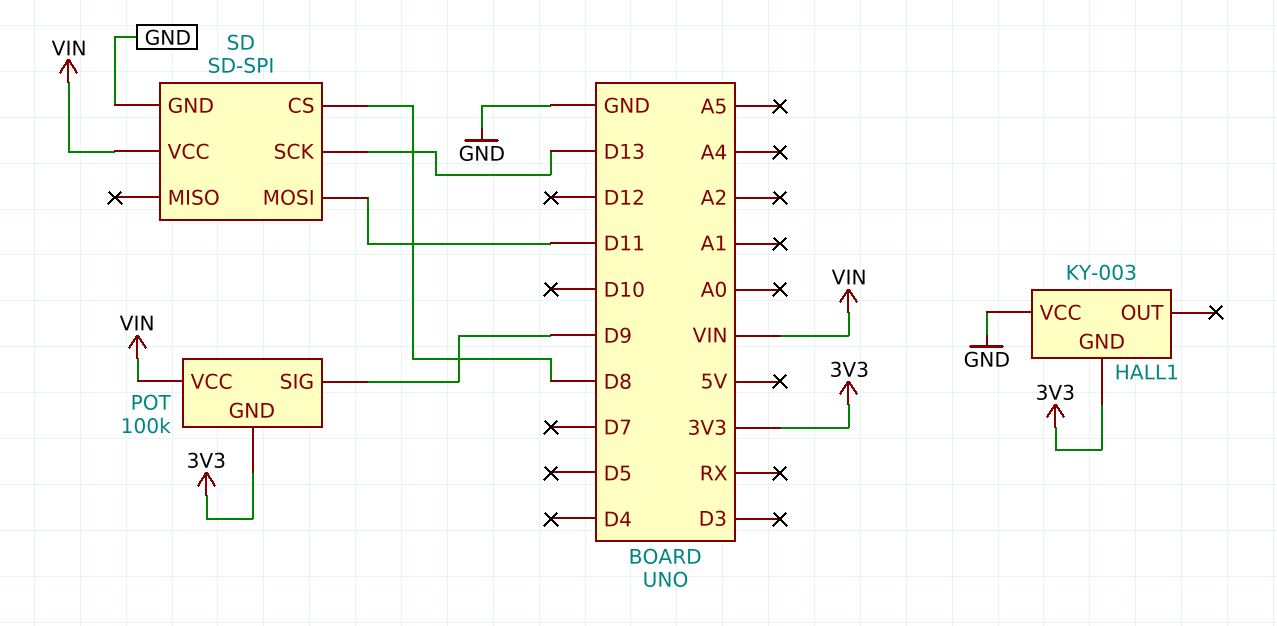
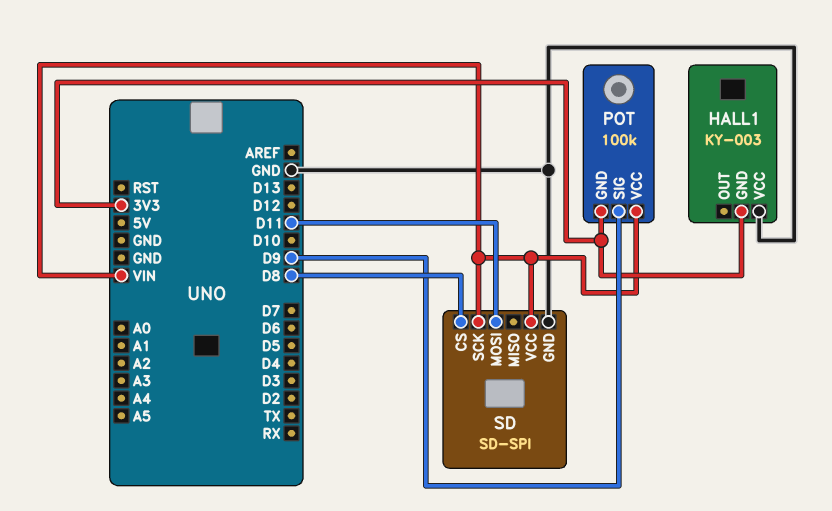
SD pin SCK: D13 -> VIN

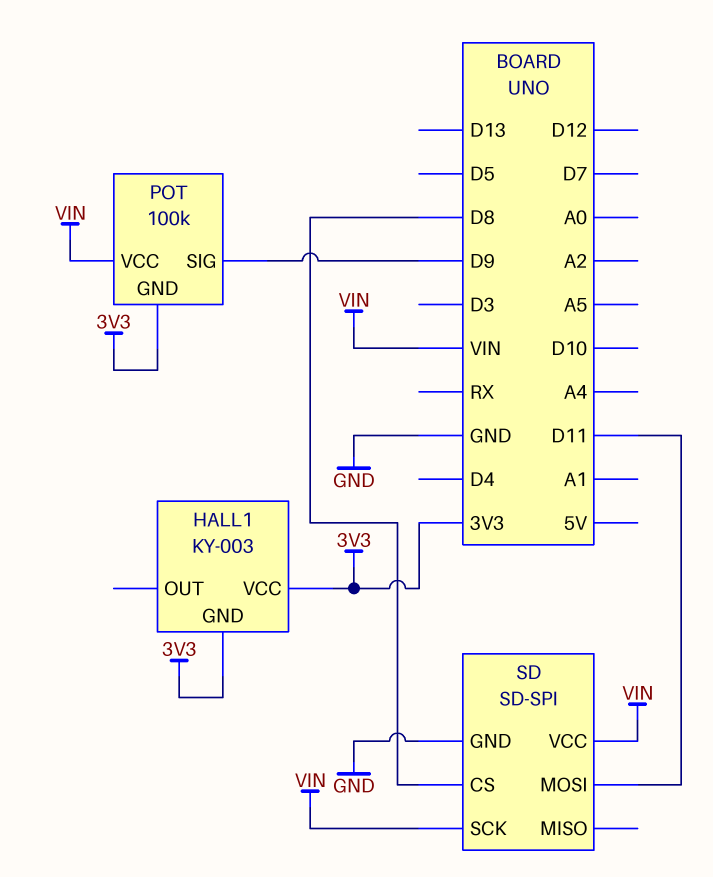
HALL1 pin VCC: GND -> 3V3

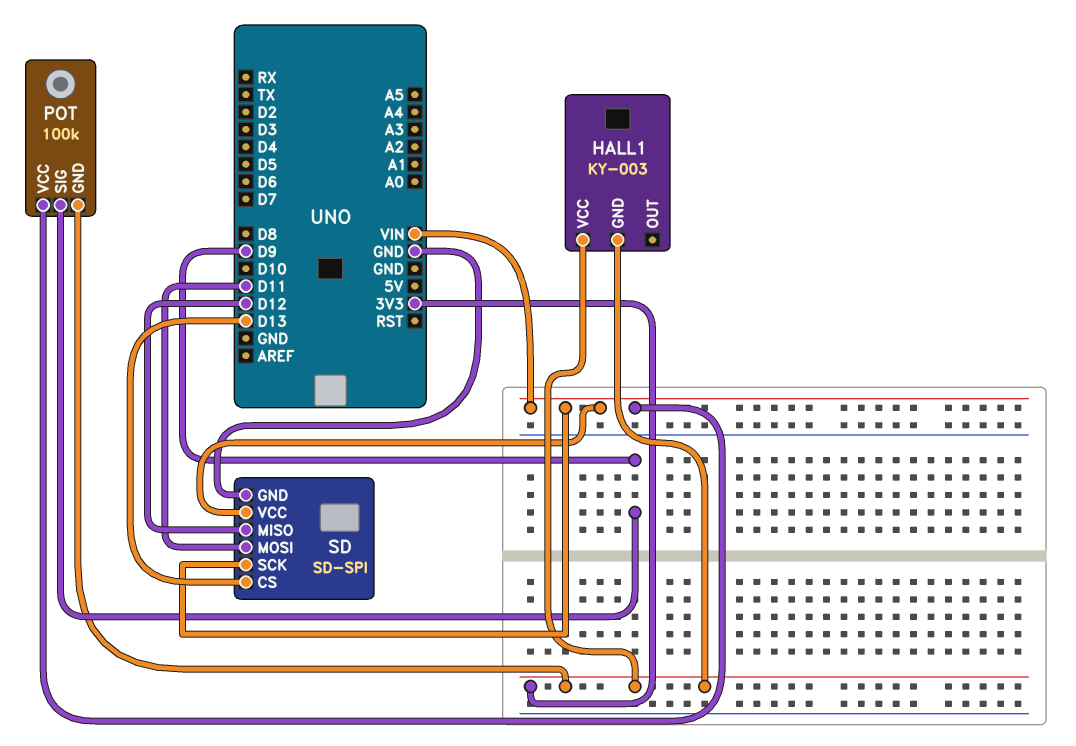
SD pin CS: D8 -> D13
SD pin MISO: none -> D12

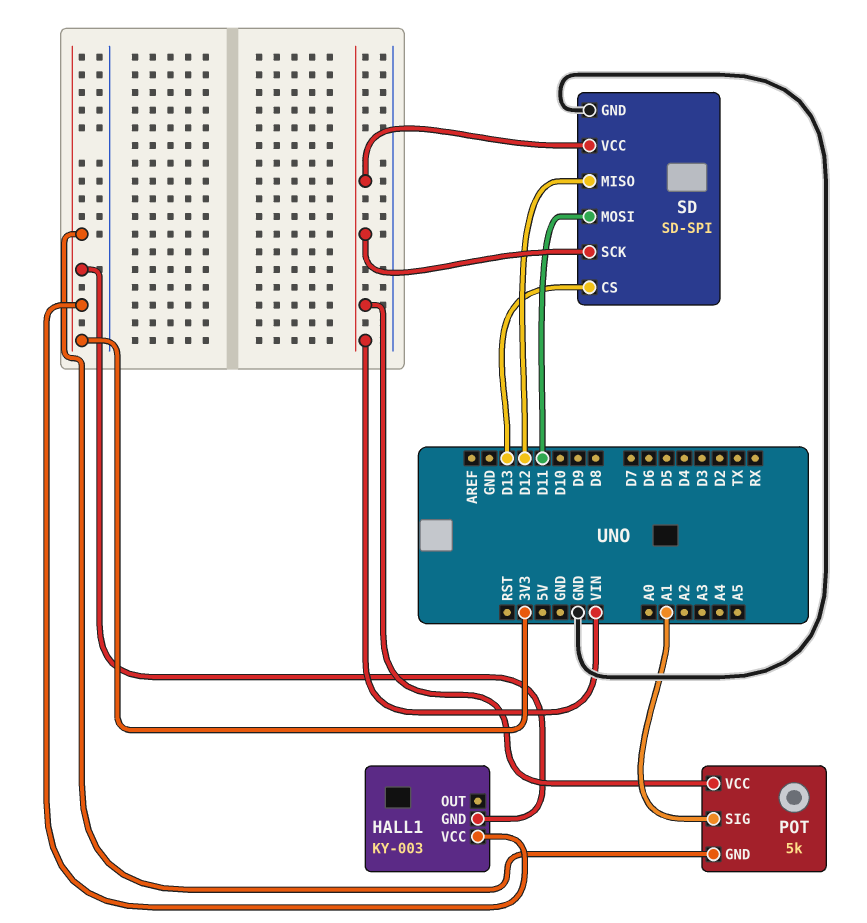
POT: 100k -> 5k
POT pin SIG: D9 -> A1

